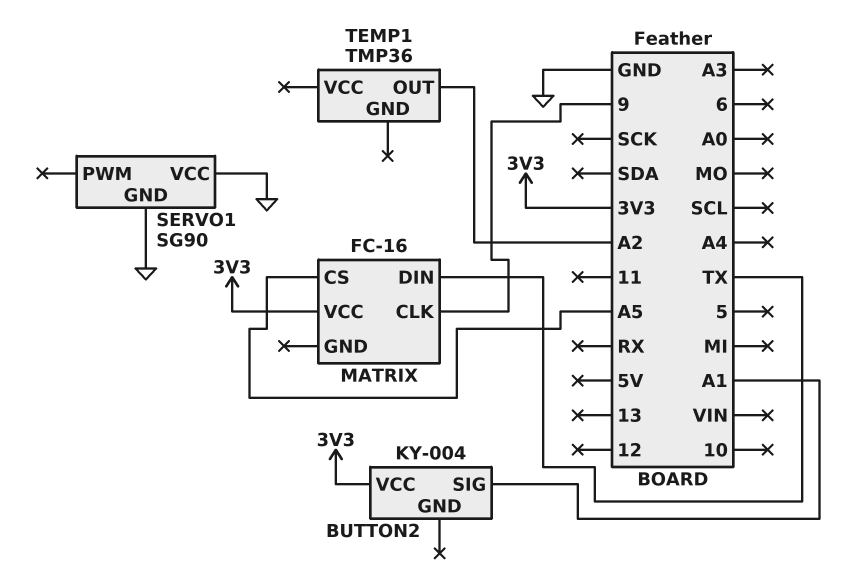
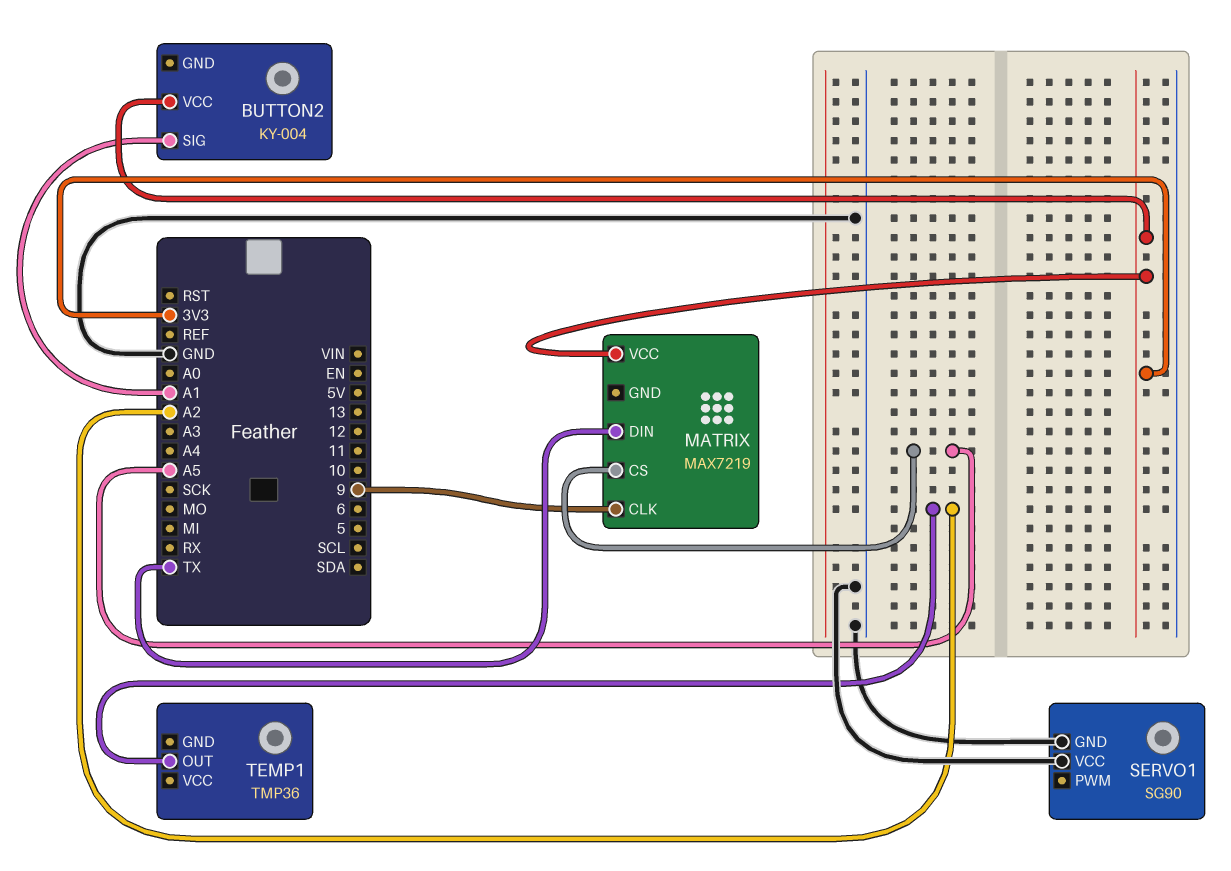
MATRIX: FC-16 -> MAX7219

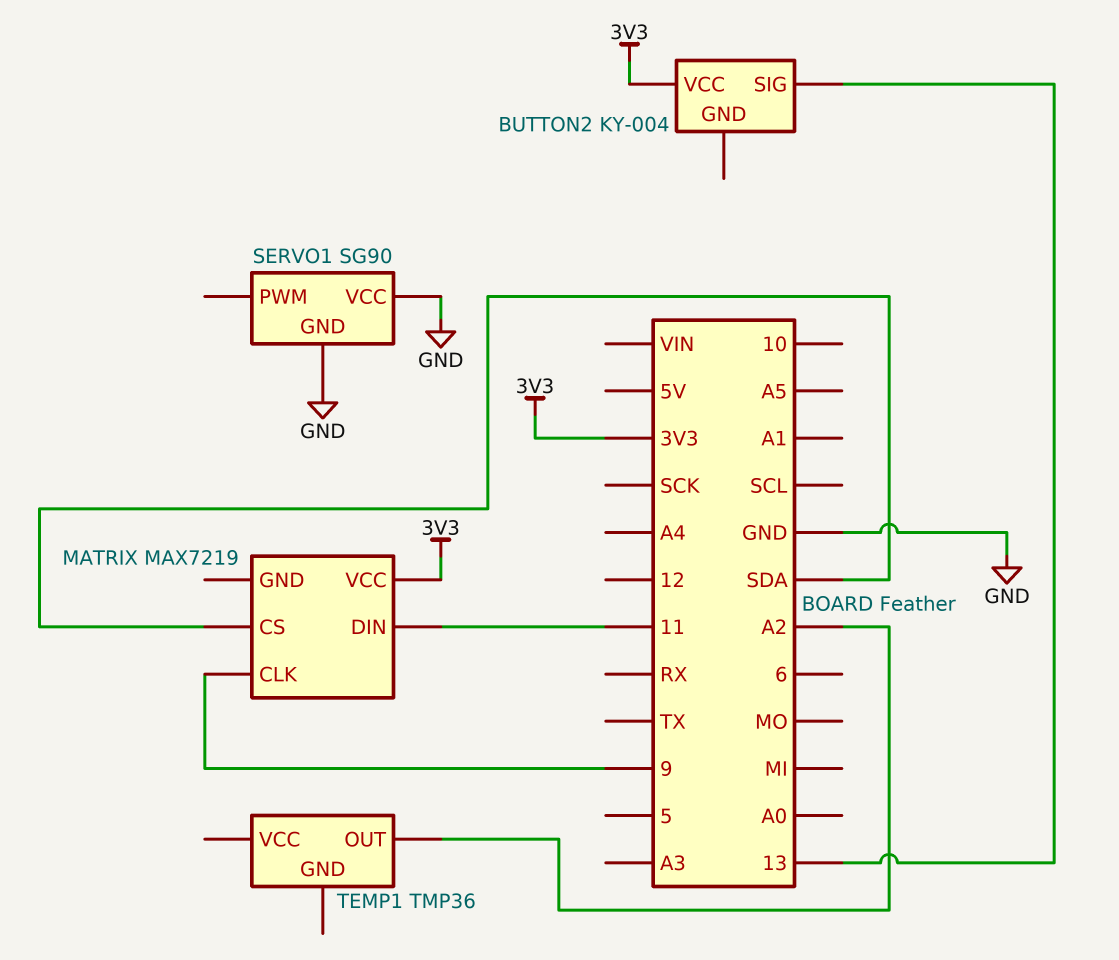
BUTTON2 pin SIG: A1 -> 13
MATRIX pin CS: A5 -> SDA
MATRIX pin DIN: TX -> 11

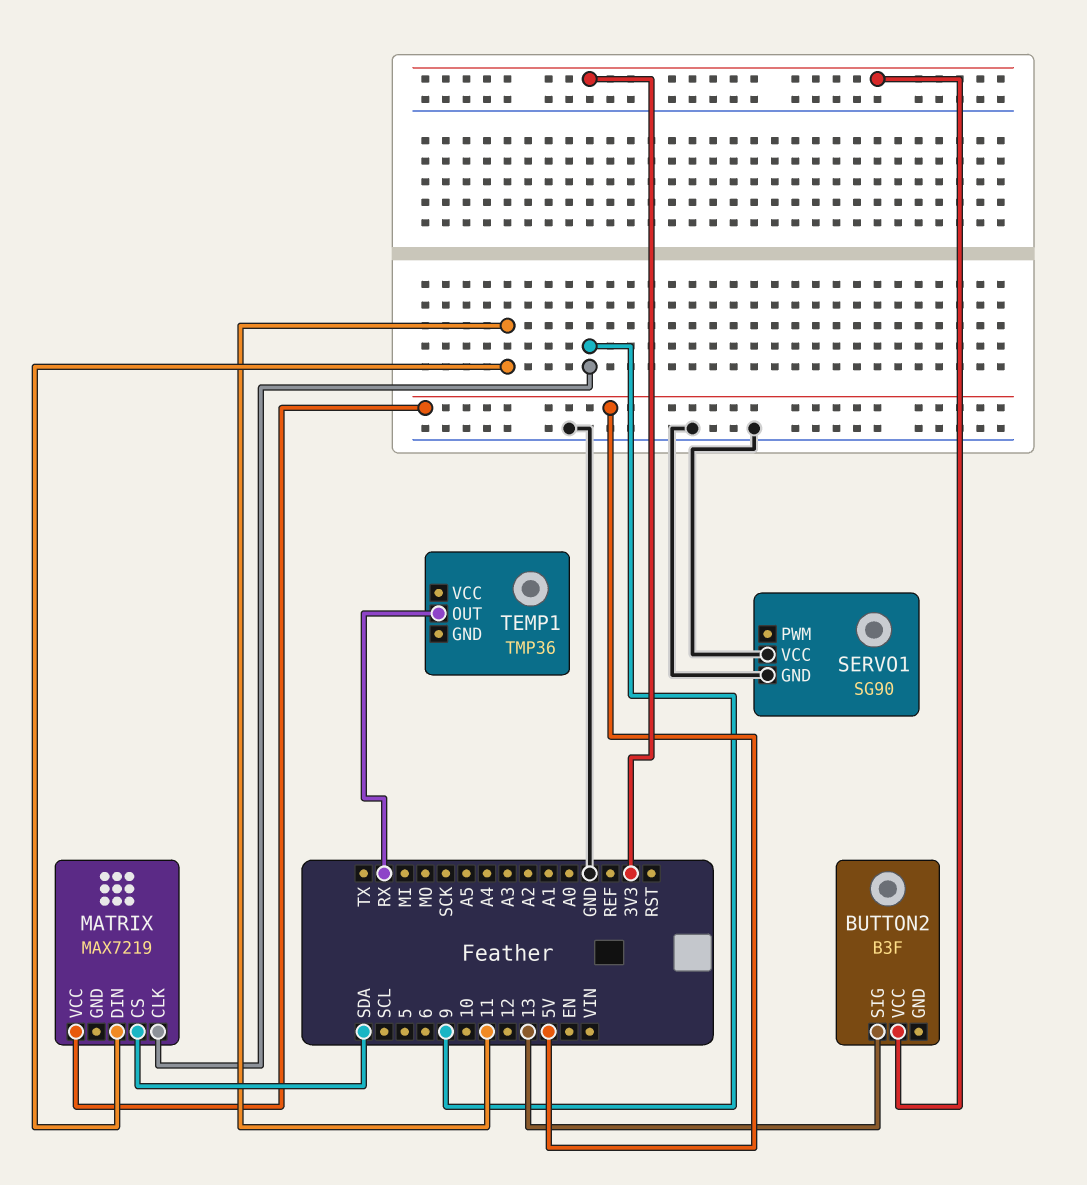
BUTTON2: KY-004 -> B3F
MATRIX pin VCC: 3V3 -> 5V
TEMP1 pin OUT: A2 -> RX

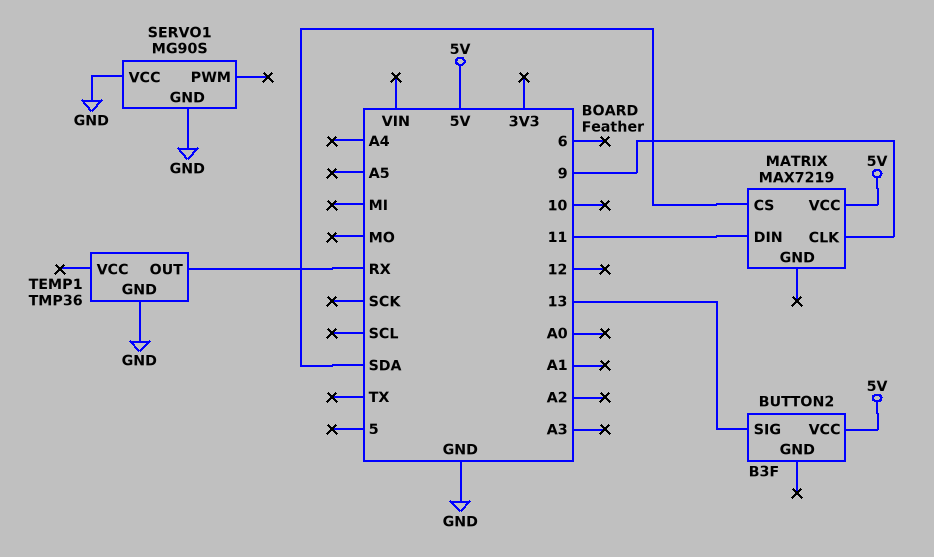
BUTTON2 pin VCC: 3V3 -> 5V
SERVO1: SG90 -> MG90S
TEMP1 pin GND: none -> GND

